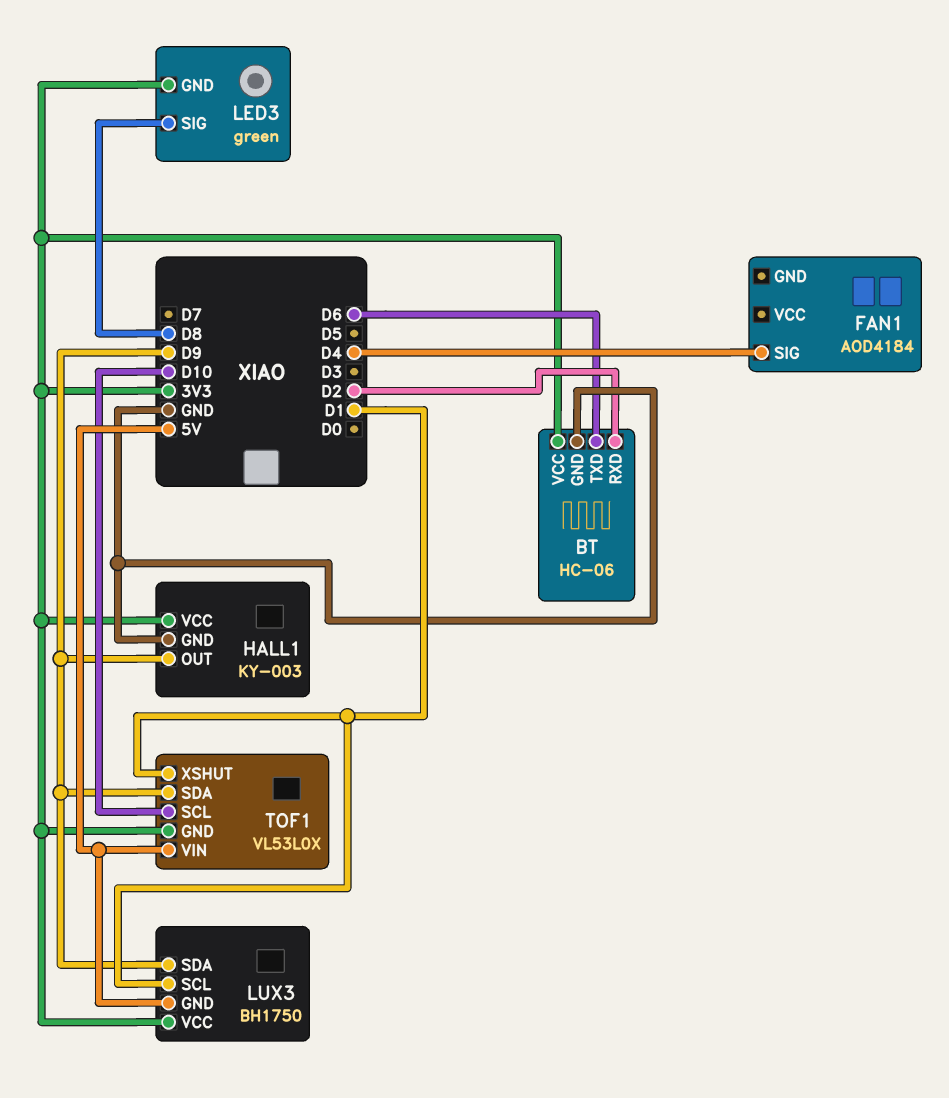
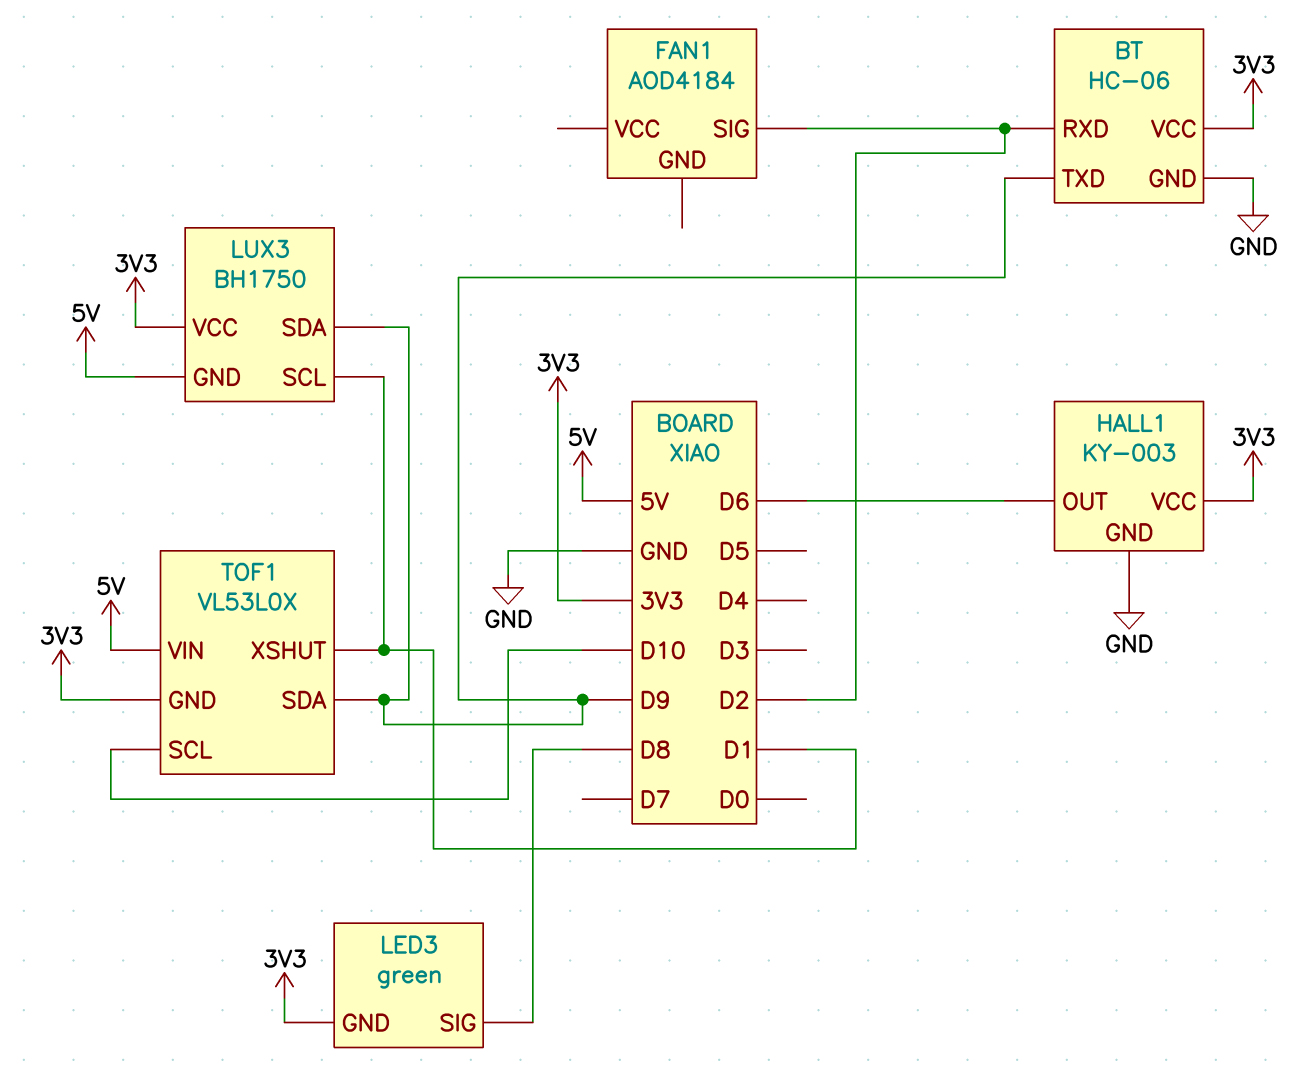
BT pin TXD: D6 -> D9
FAN1 pin SIG: D4 -> D2
HALL1 pin OUT: D9 -> D6

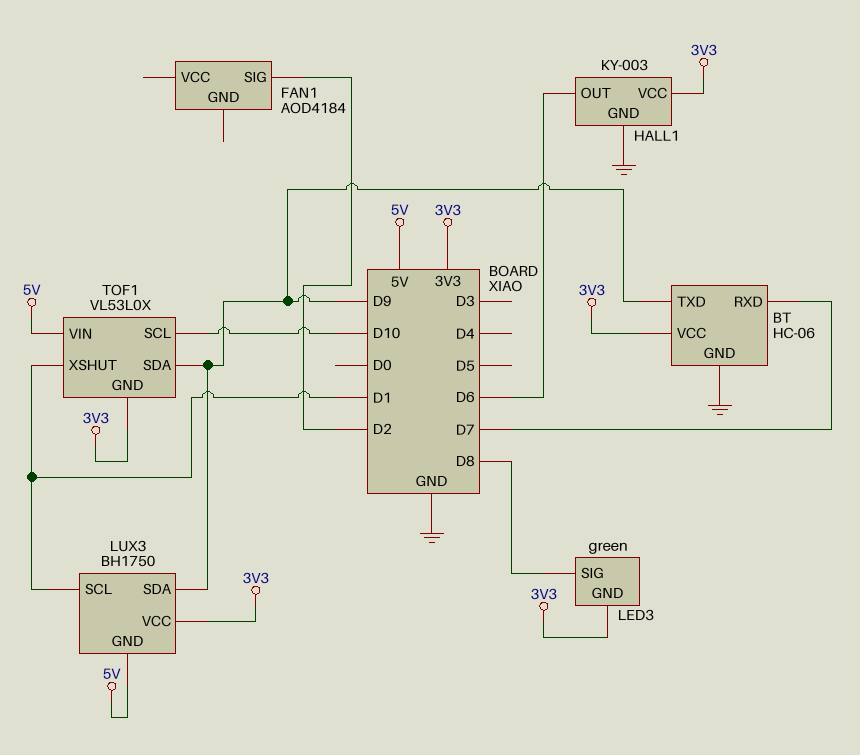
BT pin RXD: D2 -> D7

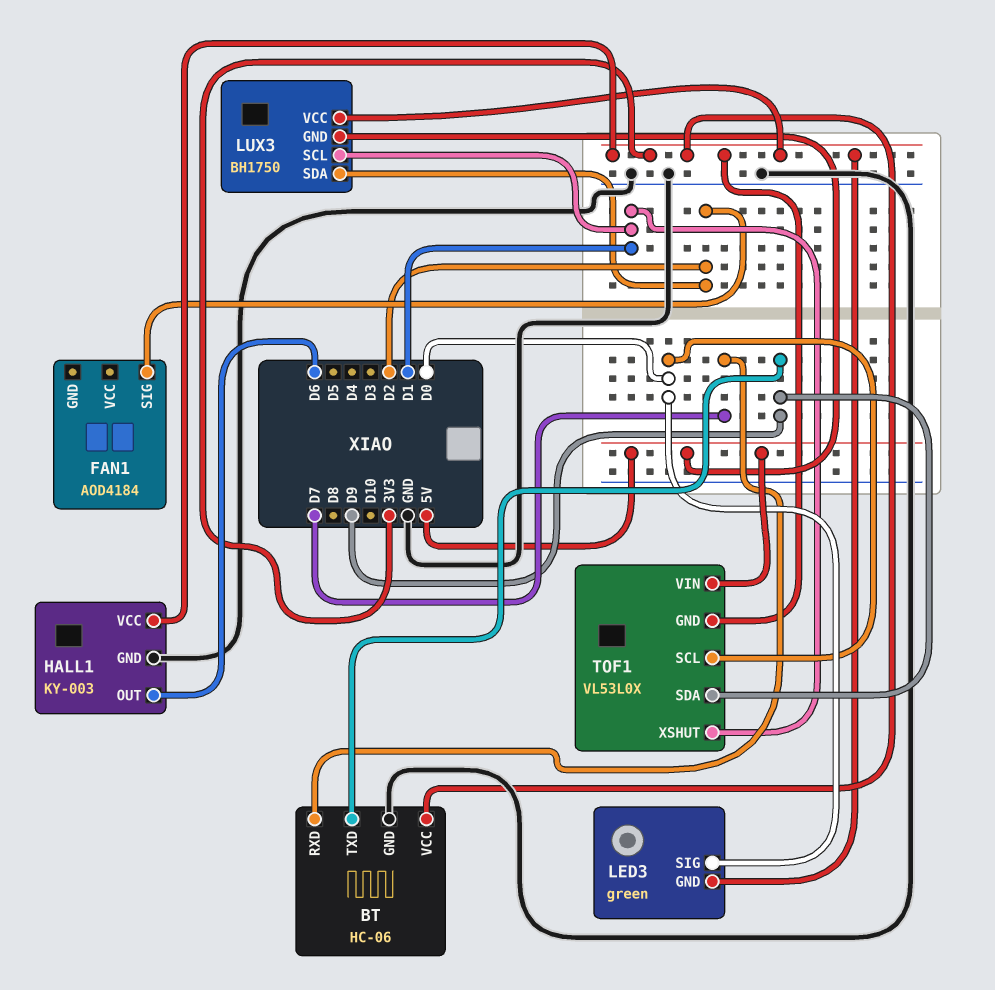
LED3 pin SIG: D8 -> D0
LUX3 pin SDA: D9 -> D2
TOF1 pin SCL: D10 -> D0

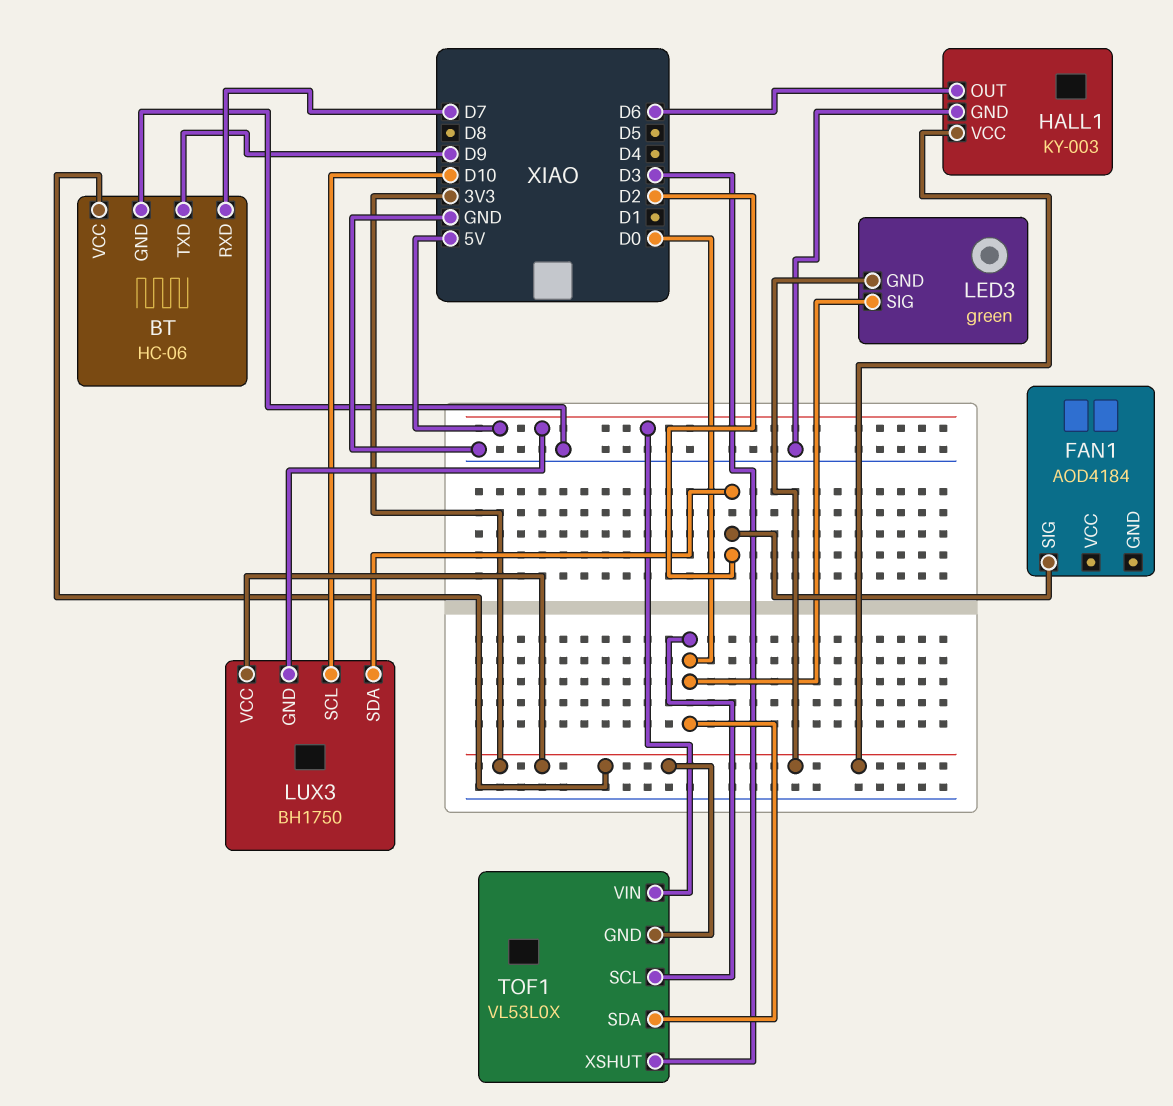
LUX3 pin SCL: D1 -> D10
TOF1 pin SDA: D9 -> D0
TOF1 pin XSHUT: D1 -> D3

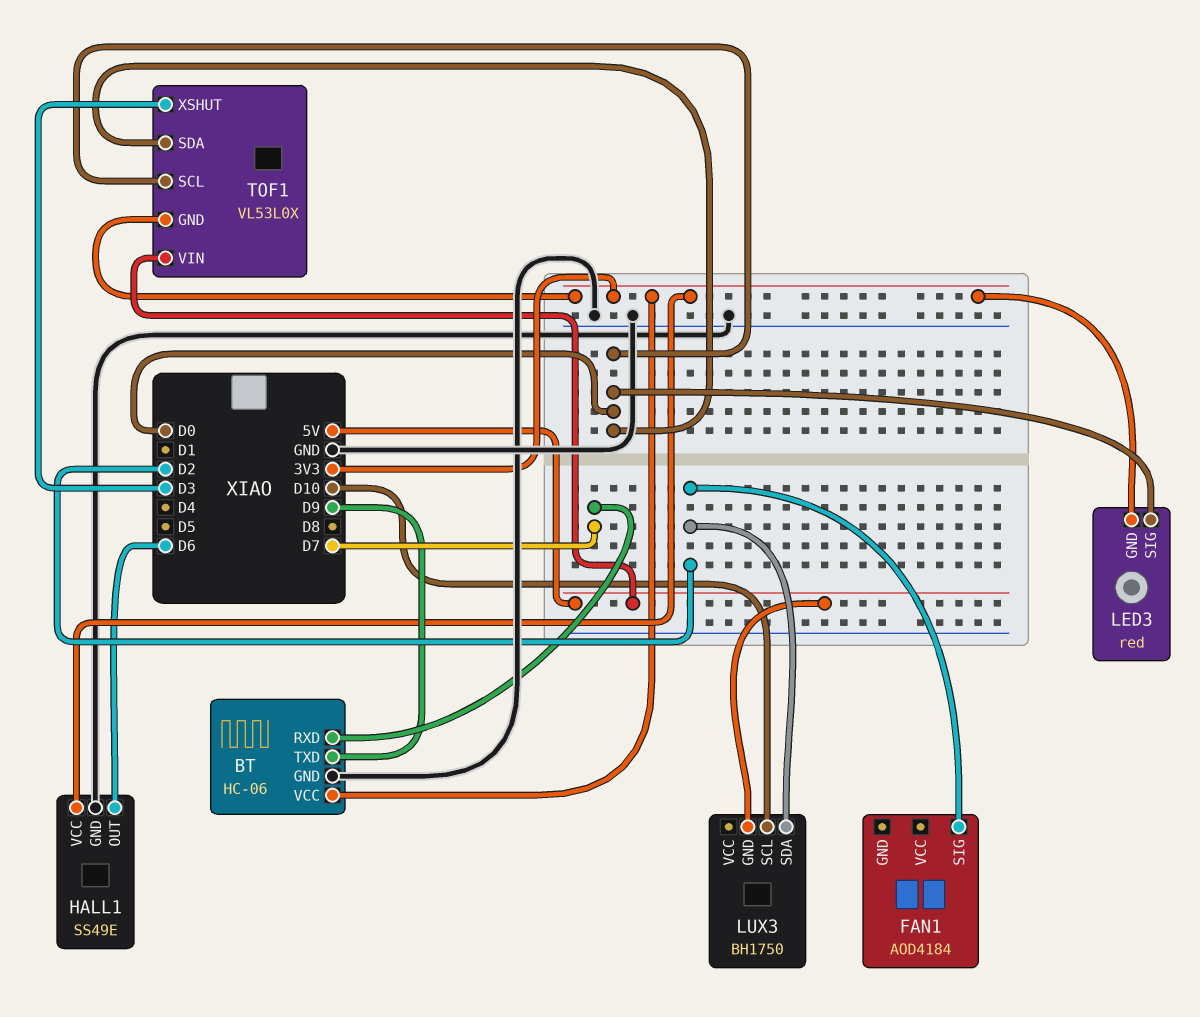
HALL1: KY-003 -> SS49E
LED3: green -> red
LUX3 pin VCC: 3V3 -> none

